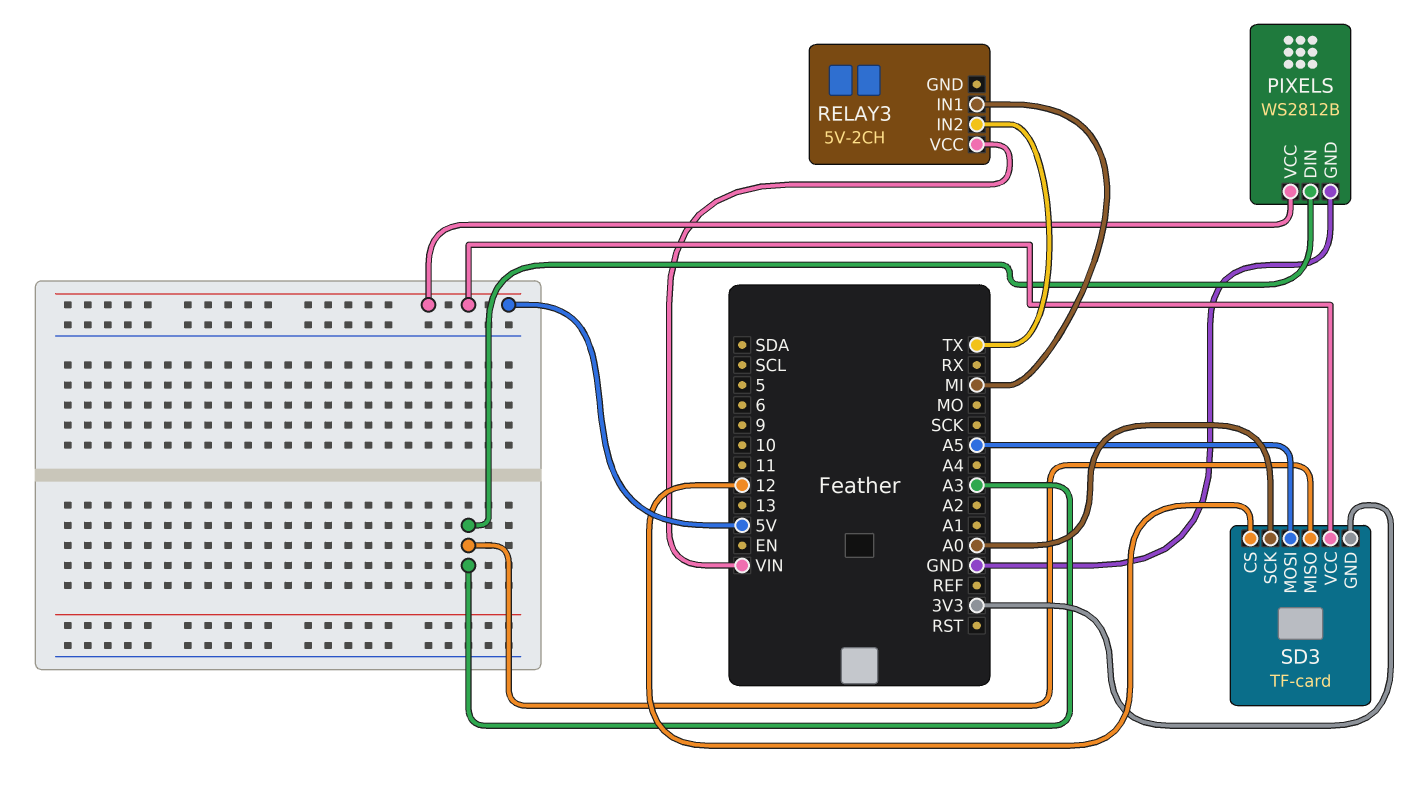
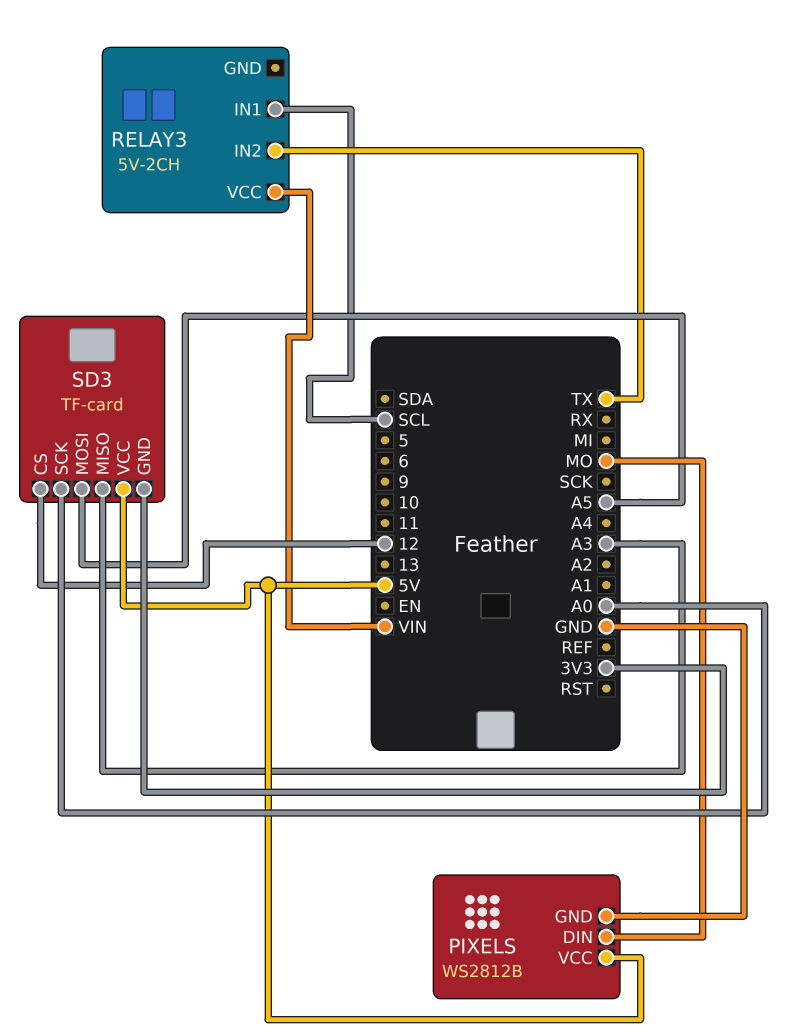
PIXELS pin DIN: A3 -> MO
RELAY3 pin IN1: MI -> SCL

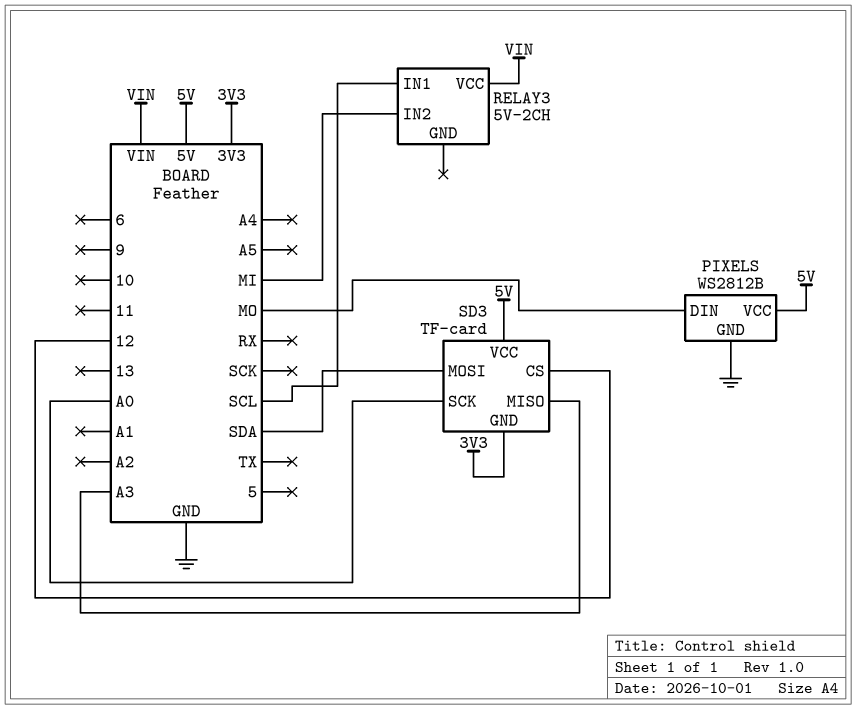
RELAY3 pin IN2: TX -> MI
SD3 pin MOSI: A5 -> SDA

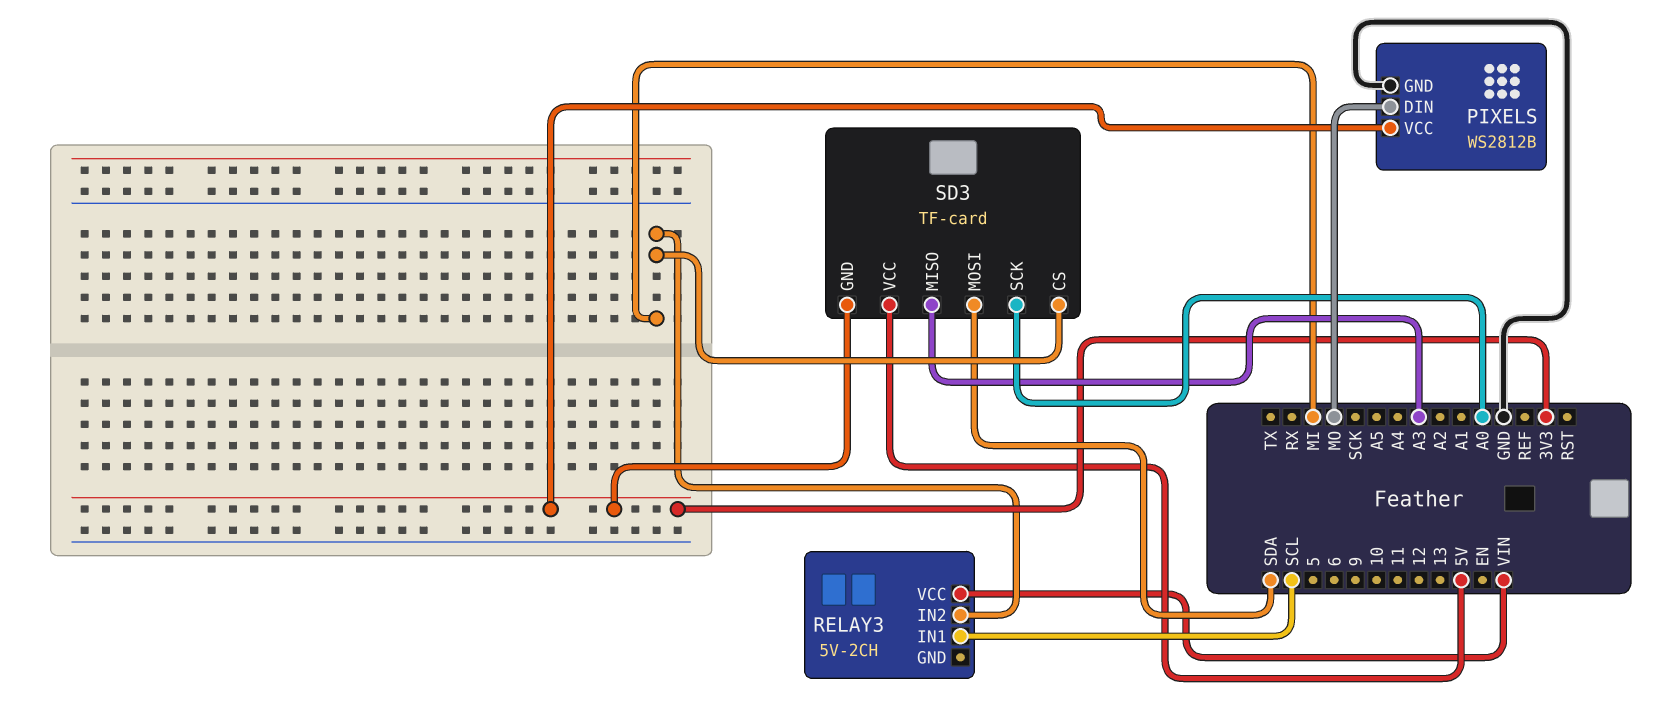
PIXELS pin VCC: 5V -> 3V3
SD3 pin CS: 12 -> MI

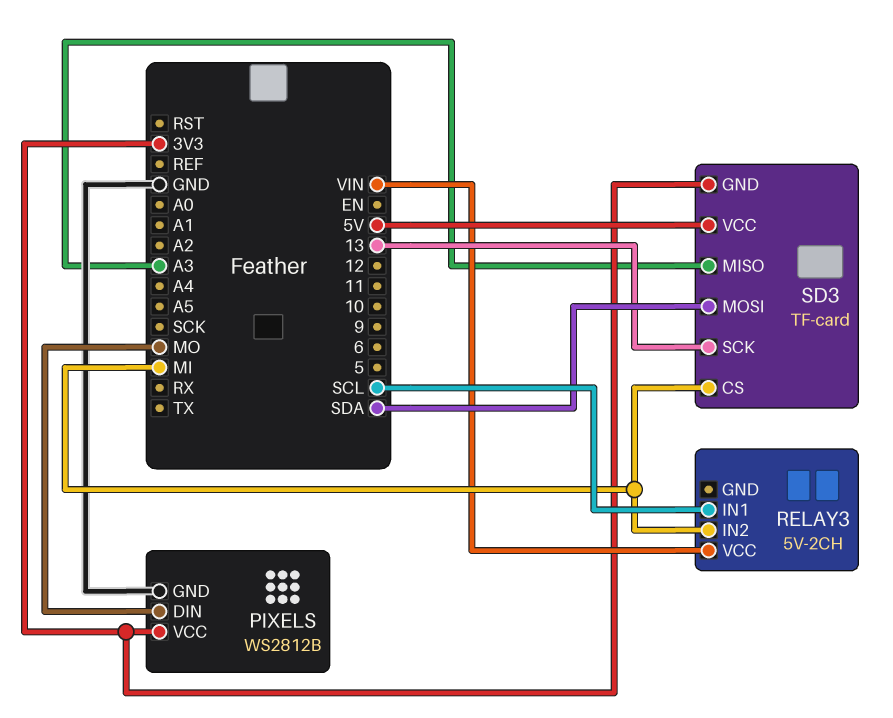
SD3 pin SCK: A0 -> 13

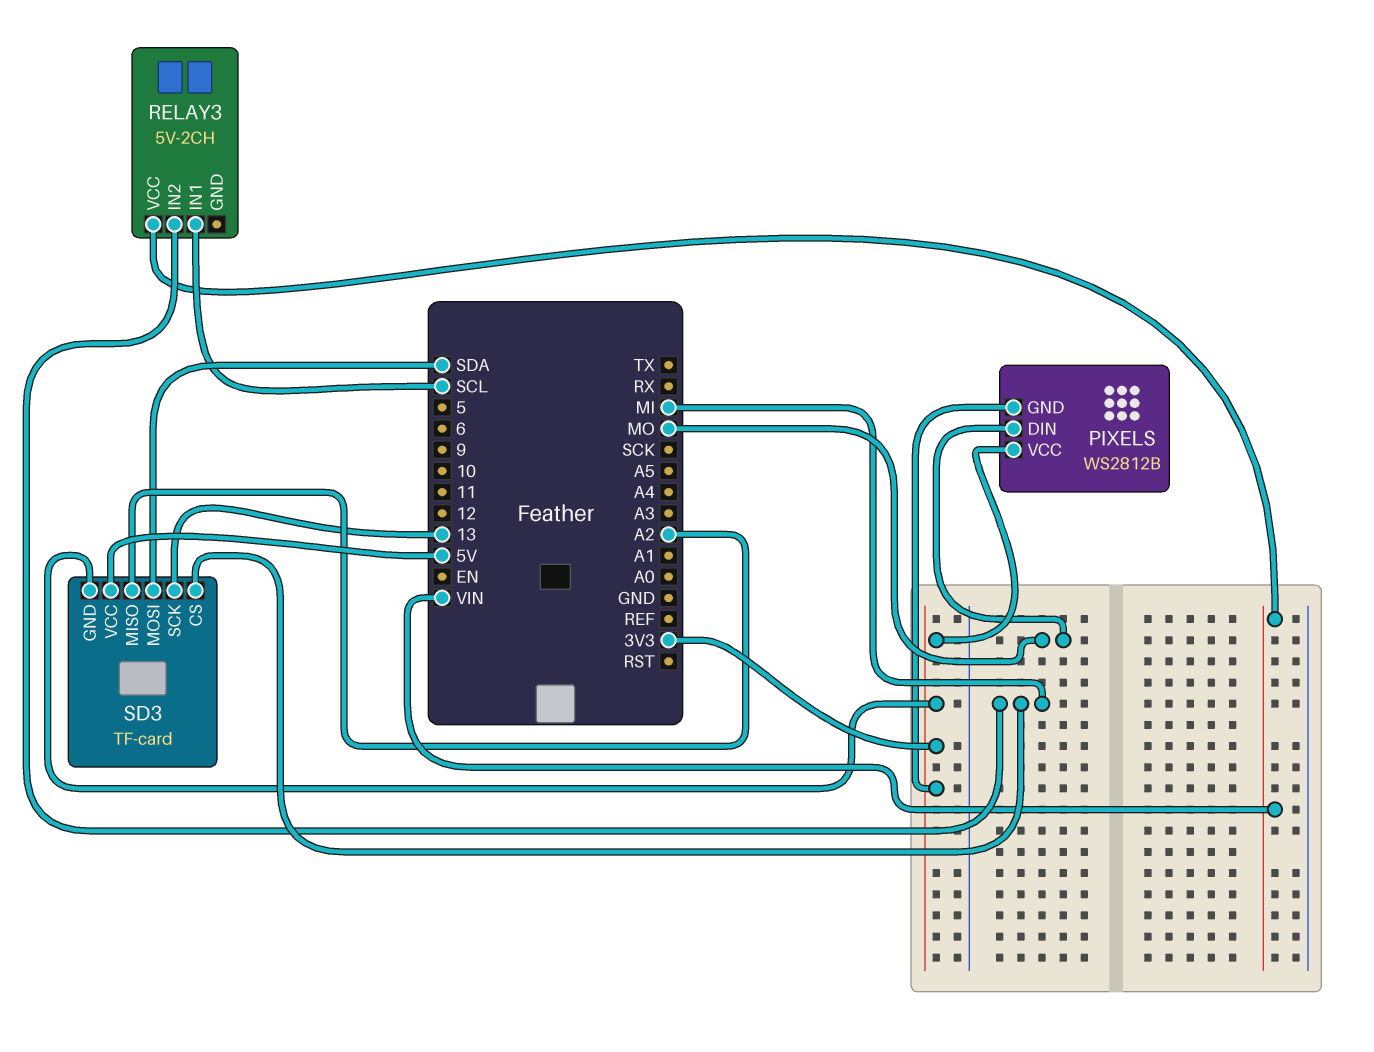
PIXELS pin GND: GND -> 3V3
SD3 pin MISO: A3 -> A2

